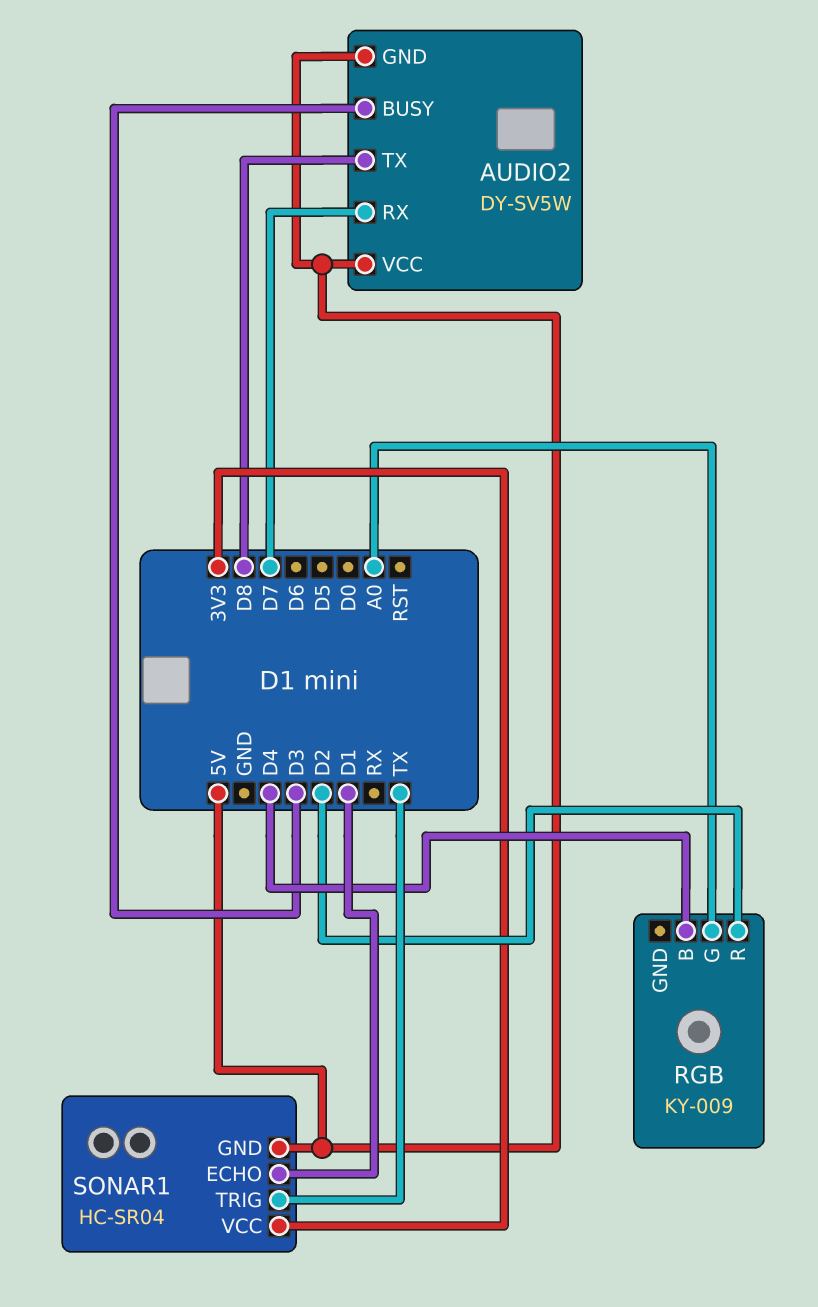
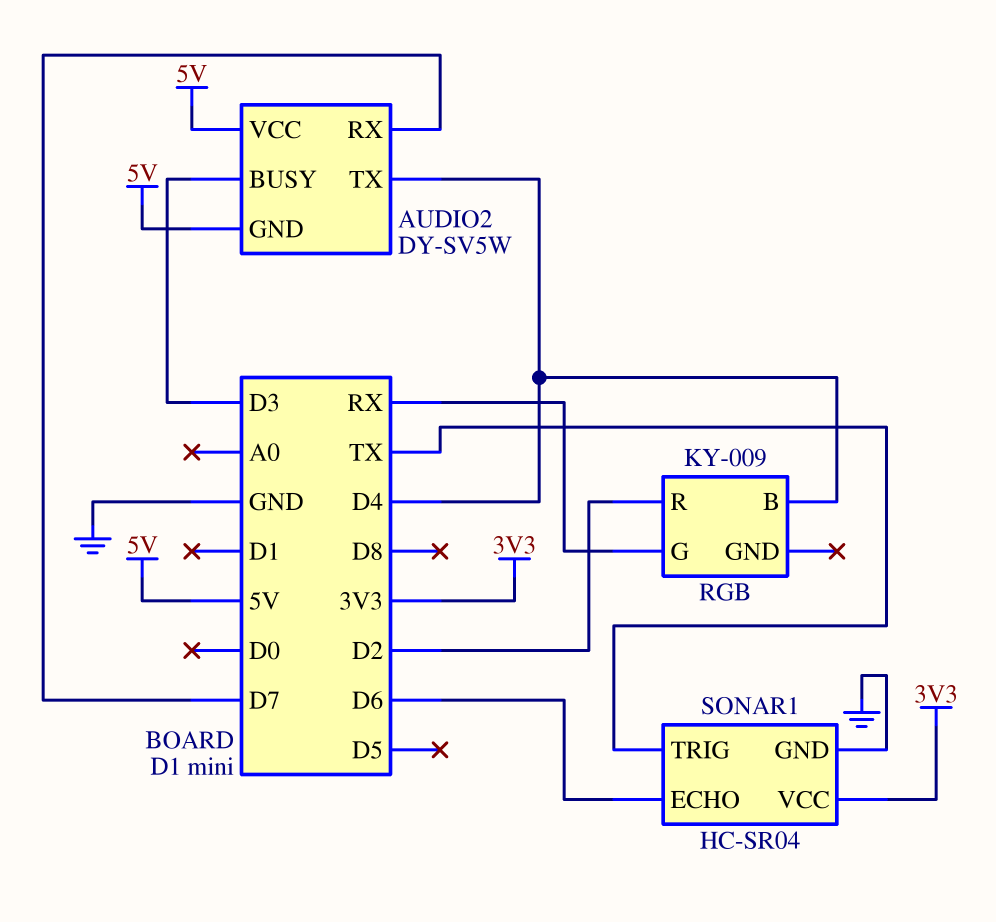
AUDIO2 pin TX: D8 -> D4
RGB pin G: A0 -> RX
SONAR1 pin ECHO: D1 -> D6
SONAR1 pin GND: 5V -> GND

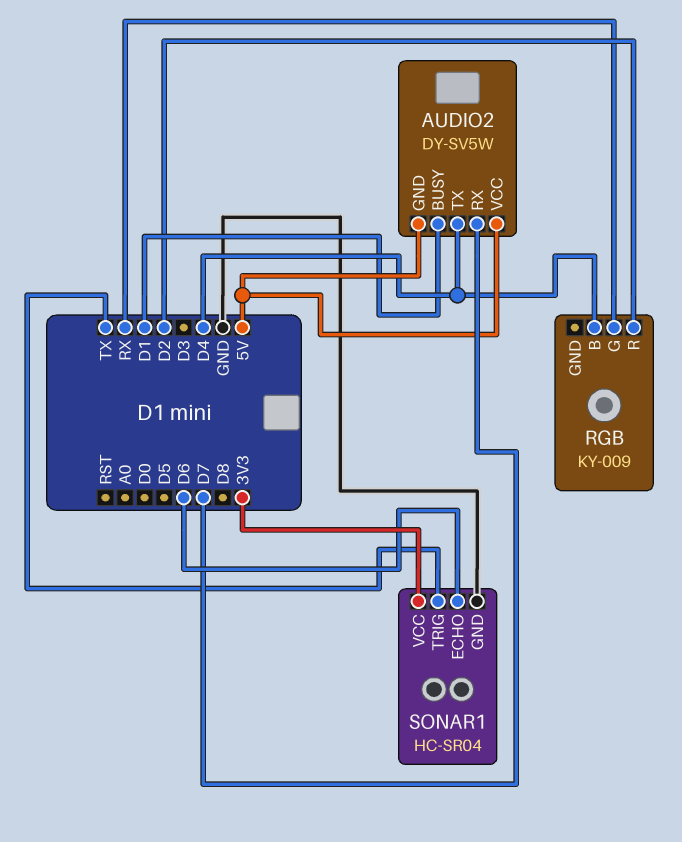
AUDIO2 pin BUSY: D3 -> D1

